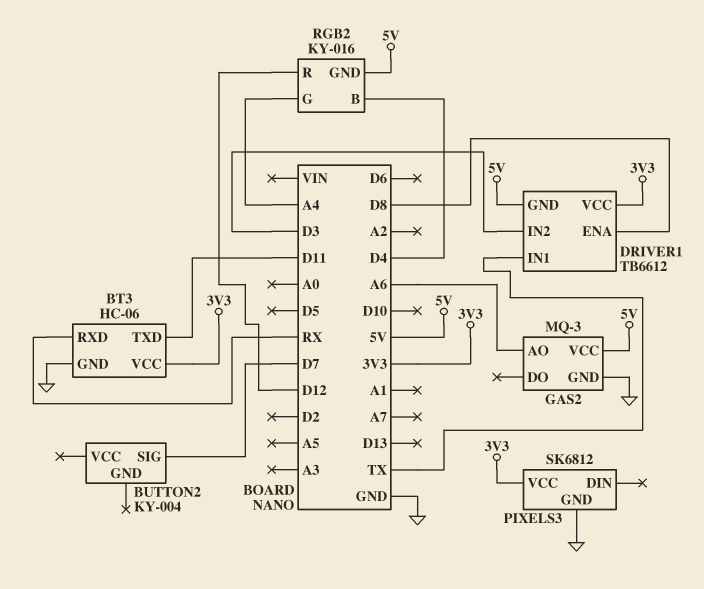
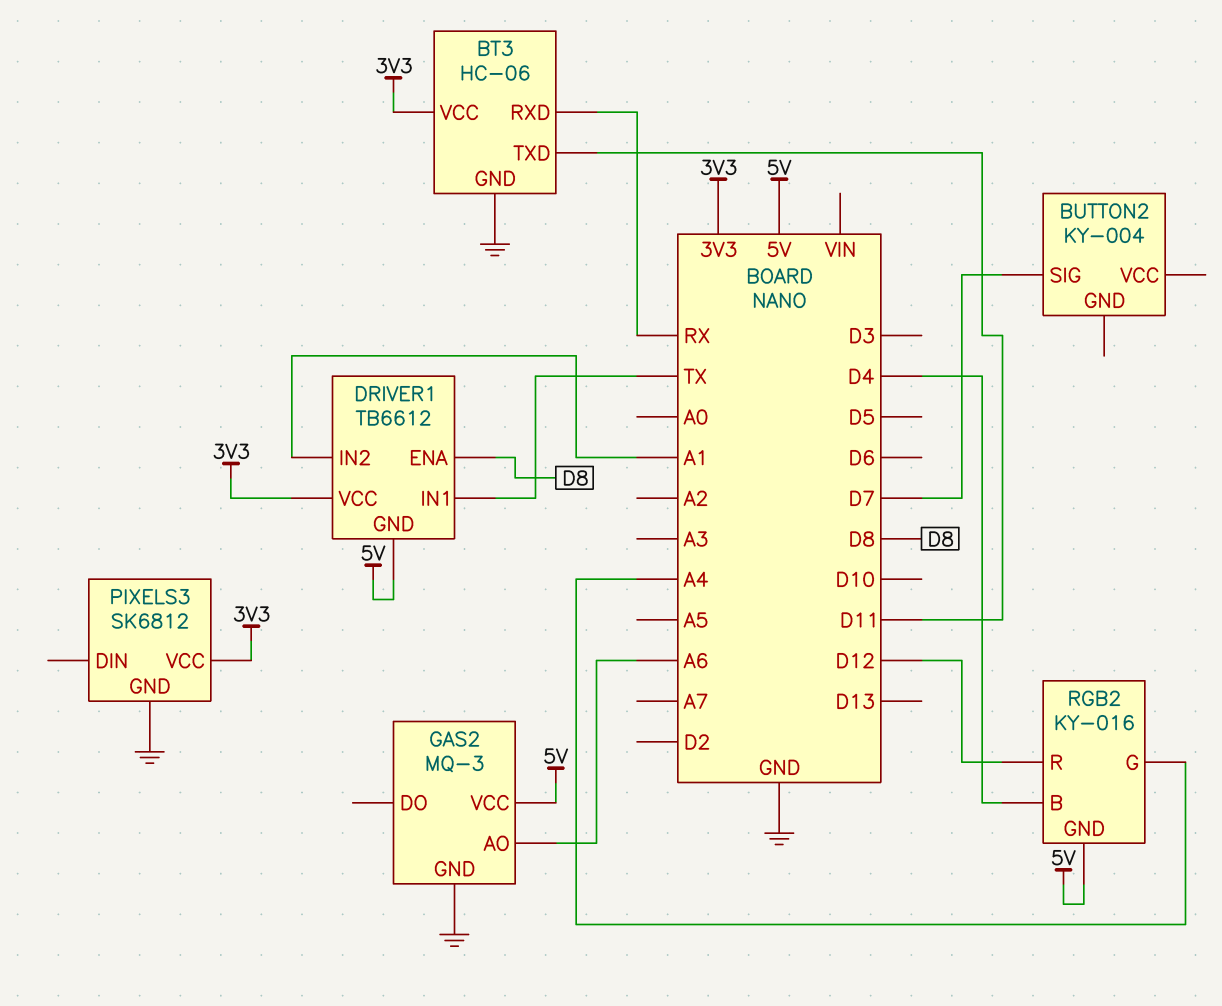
DRIVER1 pin IN2: D3 -> A1

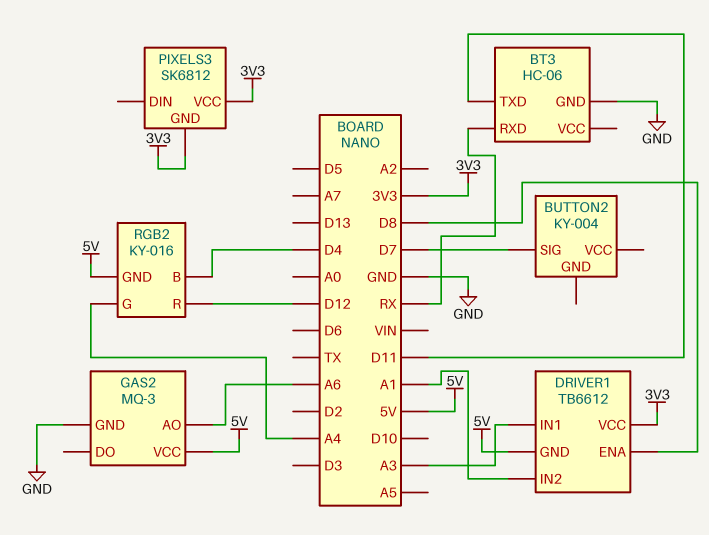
BT3 pin VCC: 3V3 -> none
DRIVER1 pin IN1: TX -> A3
PIXELS3 pin GND: GND -> 3V3

